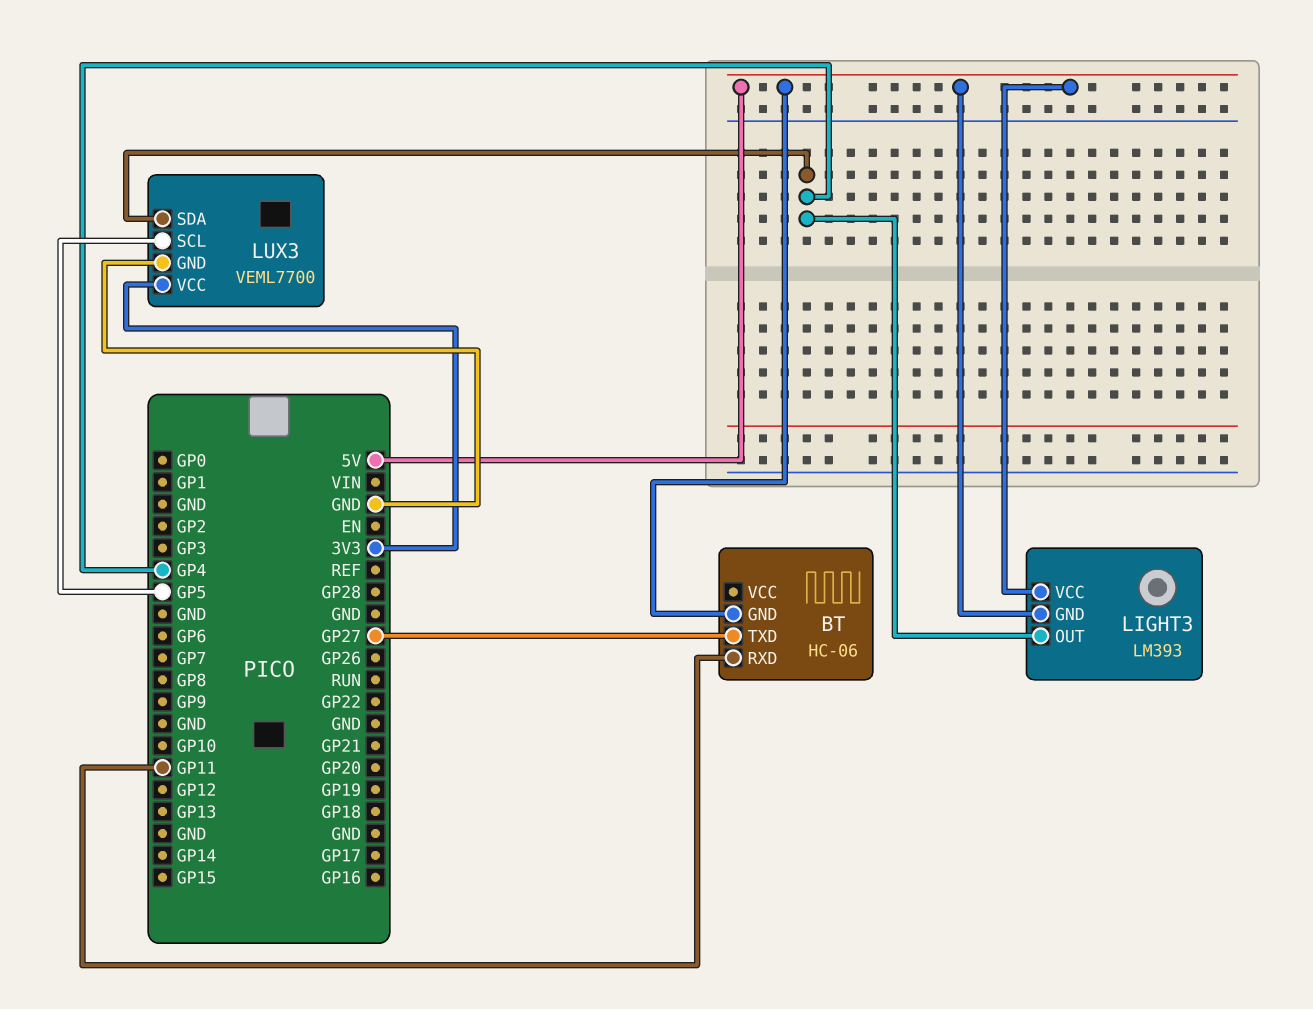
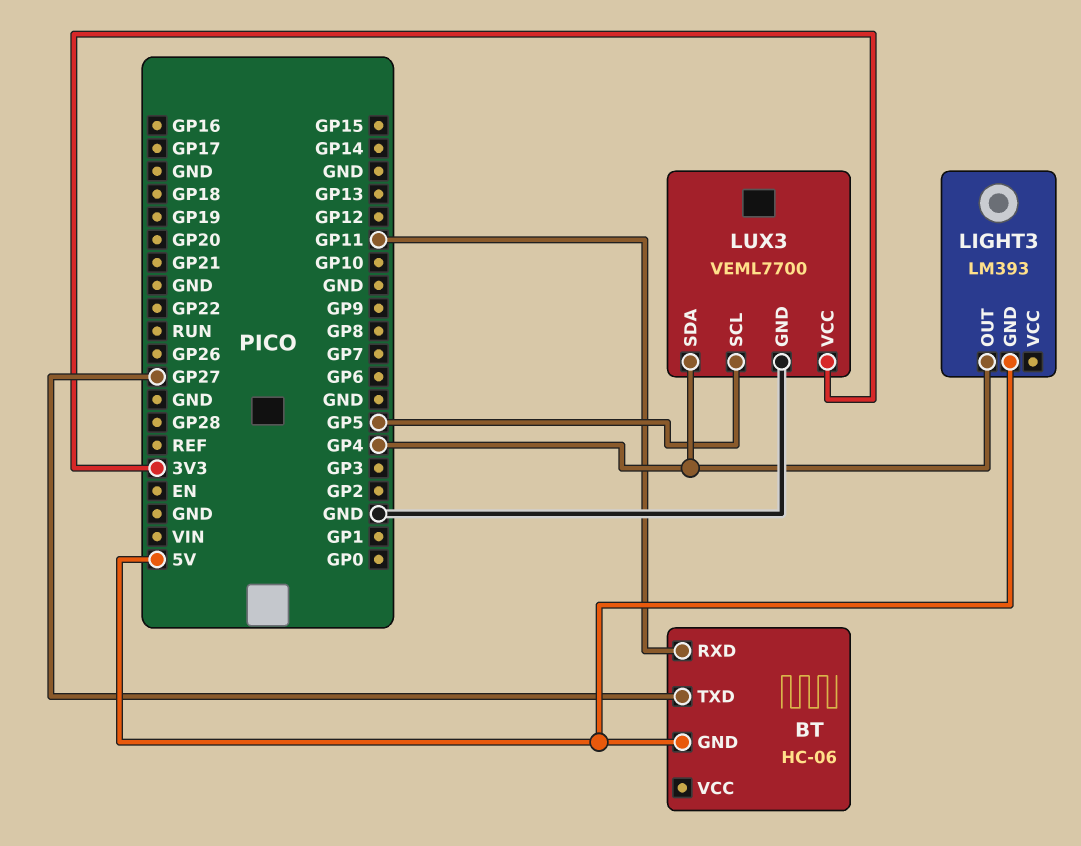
LIGHT3 pin VCC: 5V -> none

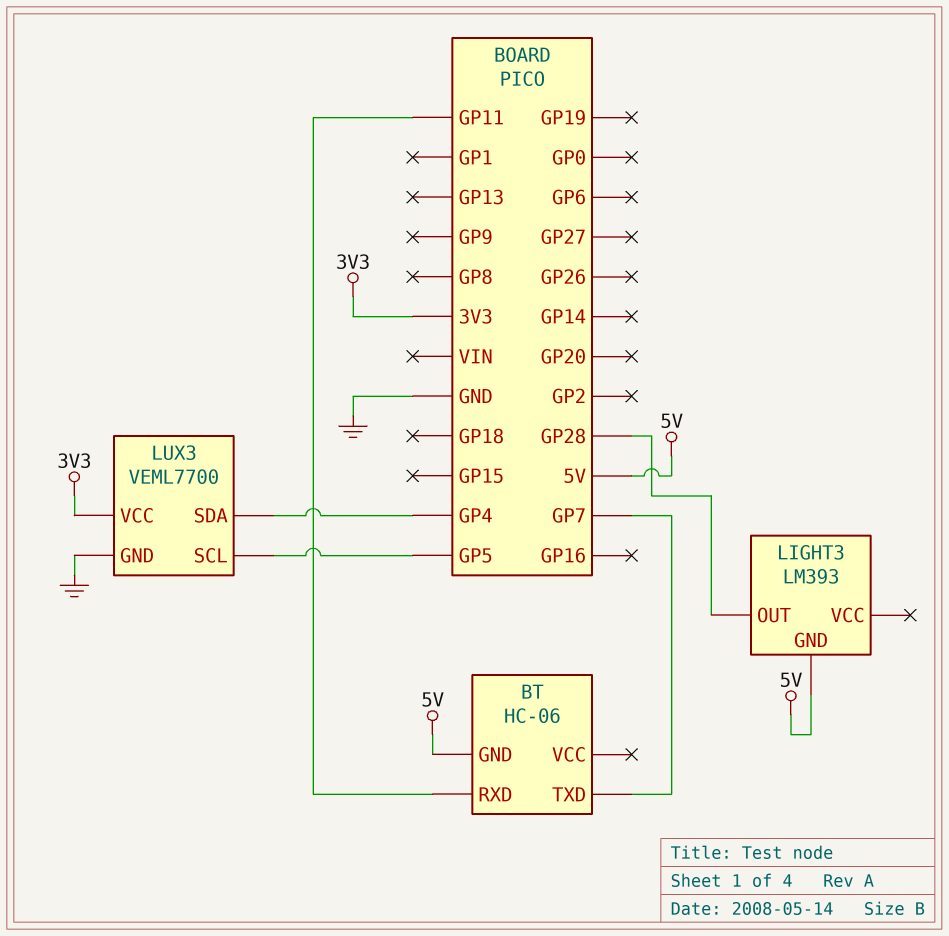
BT pin TXD: GP27 -> GP7
LIGHT3 pin OUT: GP4 -> GP28

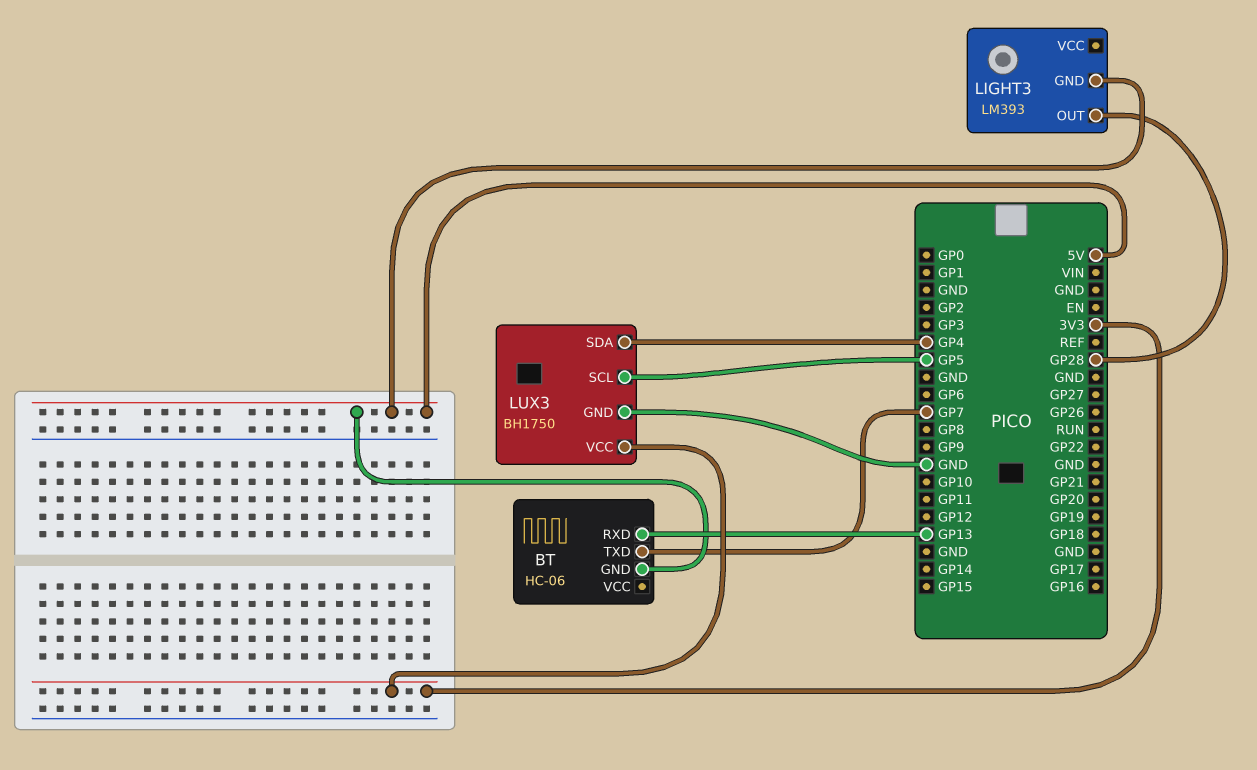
BT pin RXD: GP11 -> GP13
LUX3: VEML7700 -> BH1750

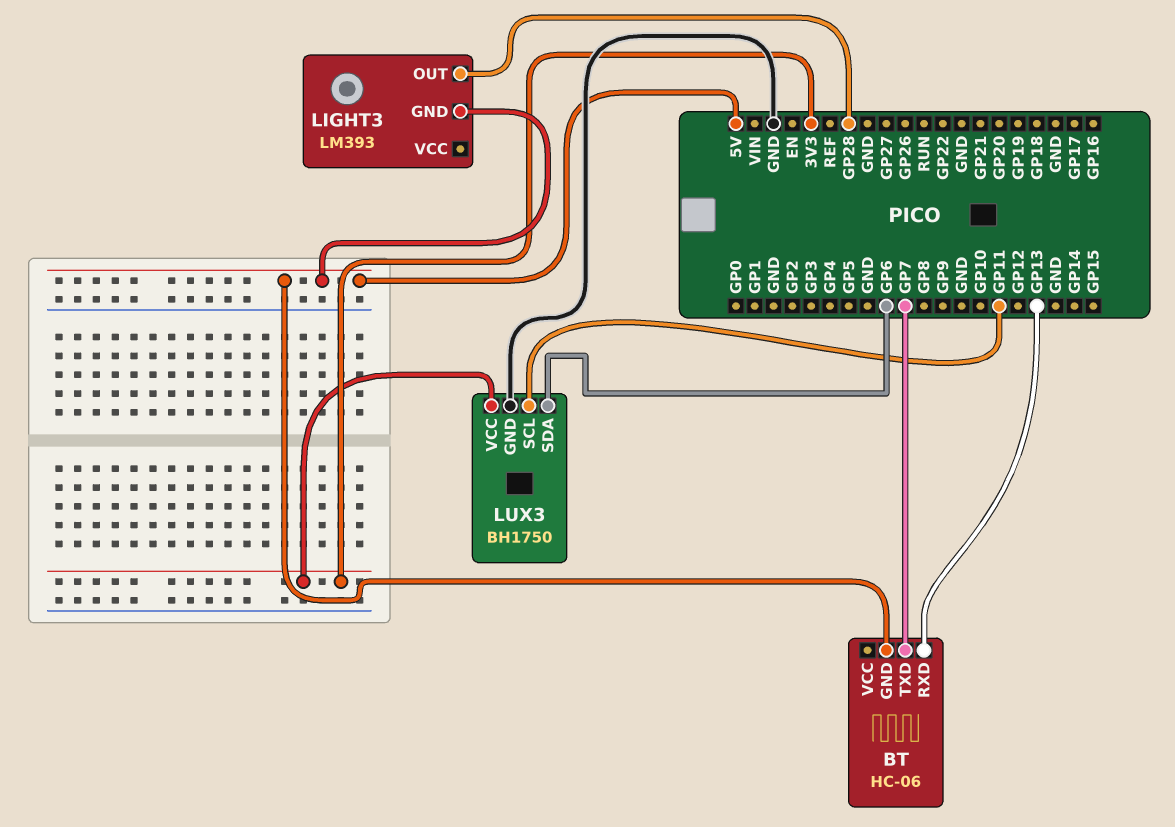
LUX3 pin SCL: GP5 -> GP11
LUX3 pin SDA: GP4 -> GP6

